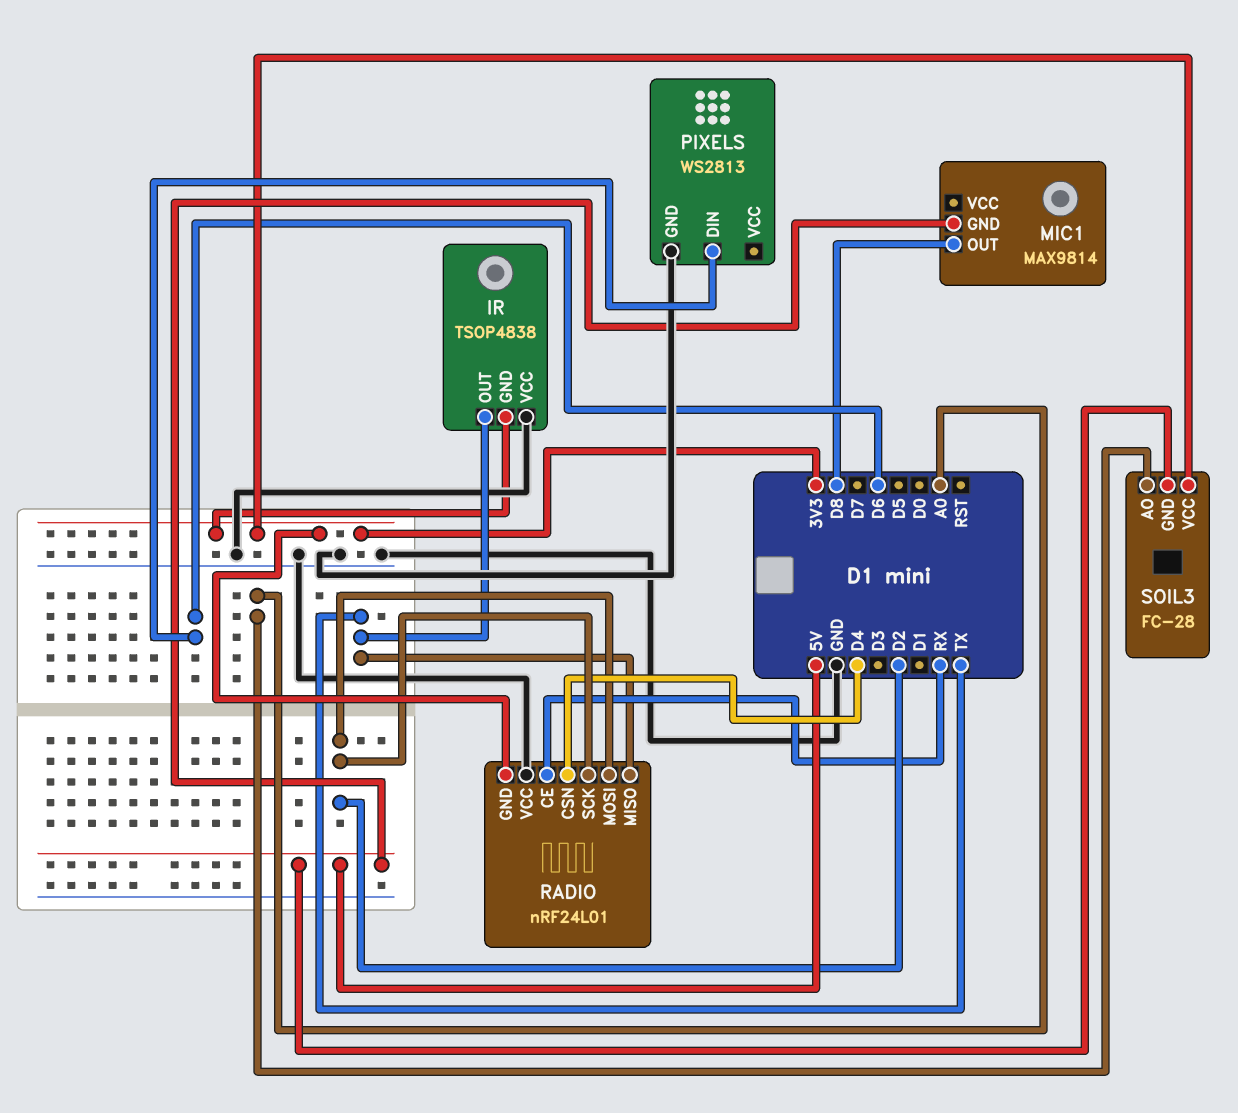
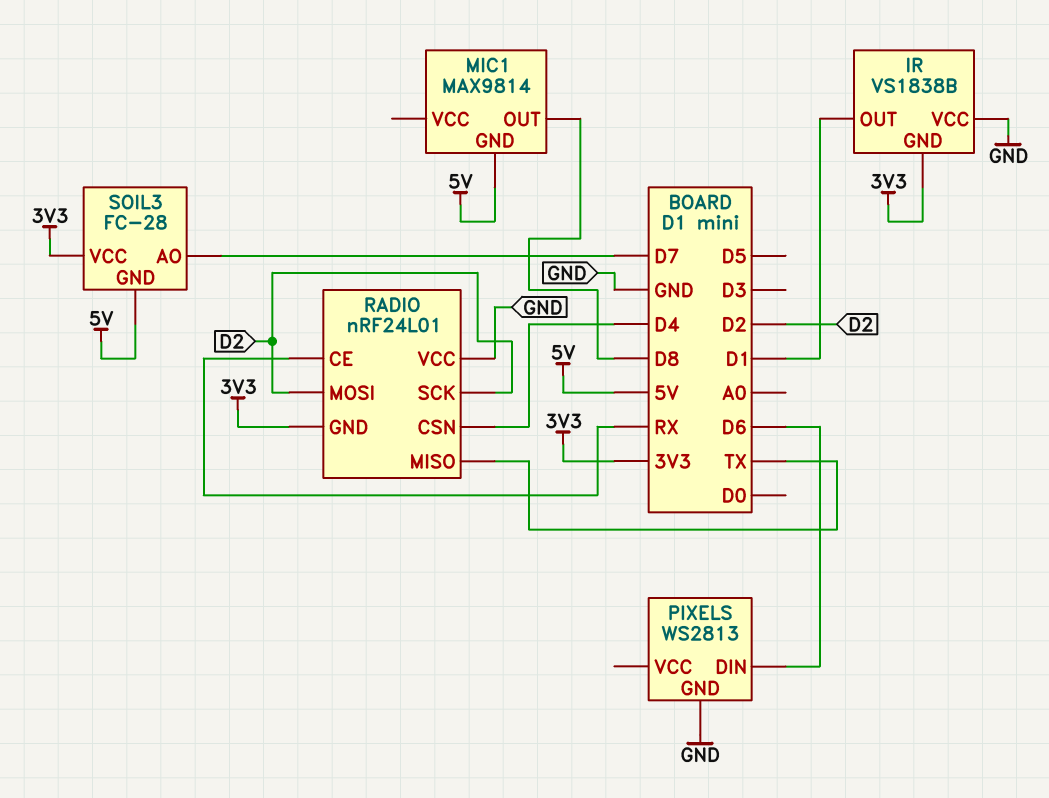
IR: TSOP4838 -> VS1838B
IR pin OUT: TX -> D1
SOIL3 pin AO: A0 -> D7

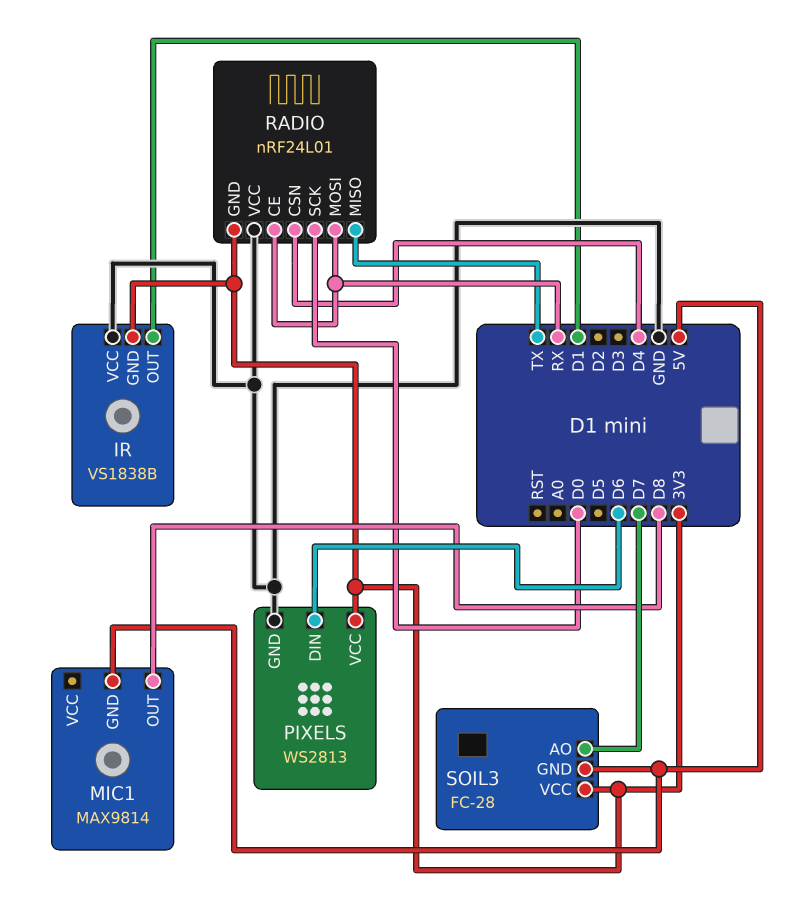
PIXELS pin VCC: none -> 3V3
RADIO pin MOSI: D2 -> RX
RADIO pin SCK: D2 -> D0

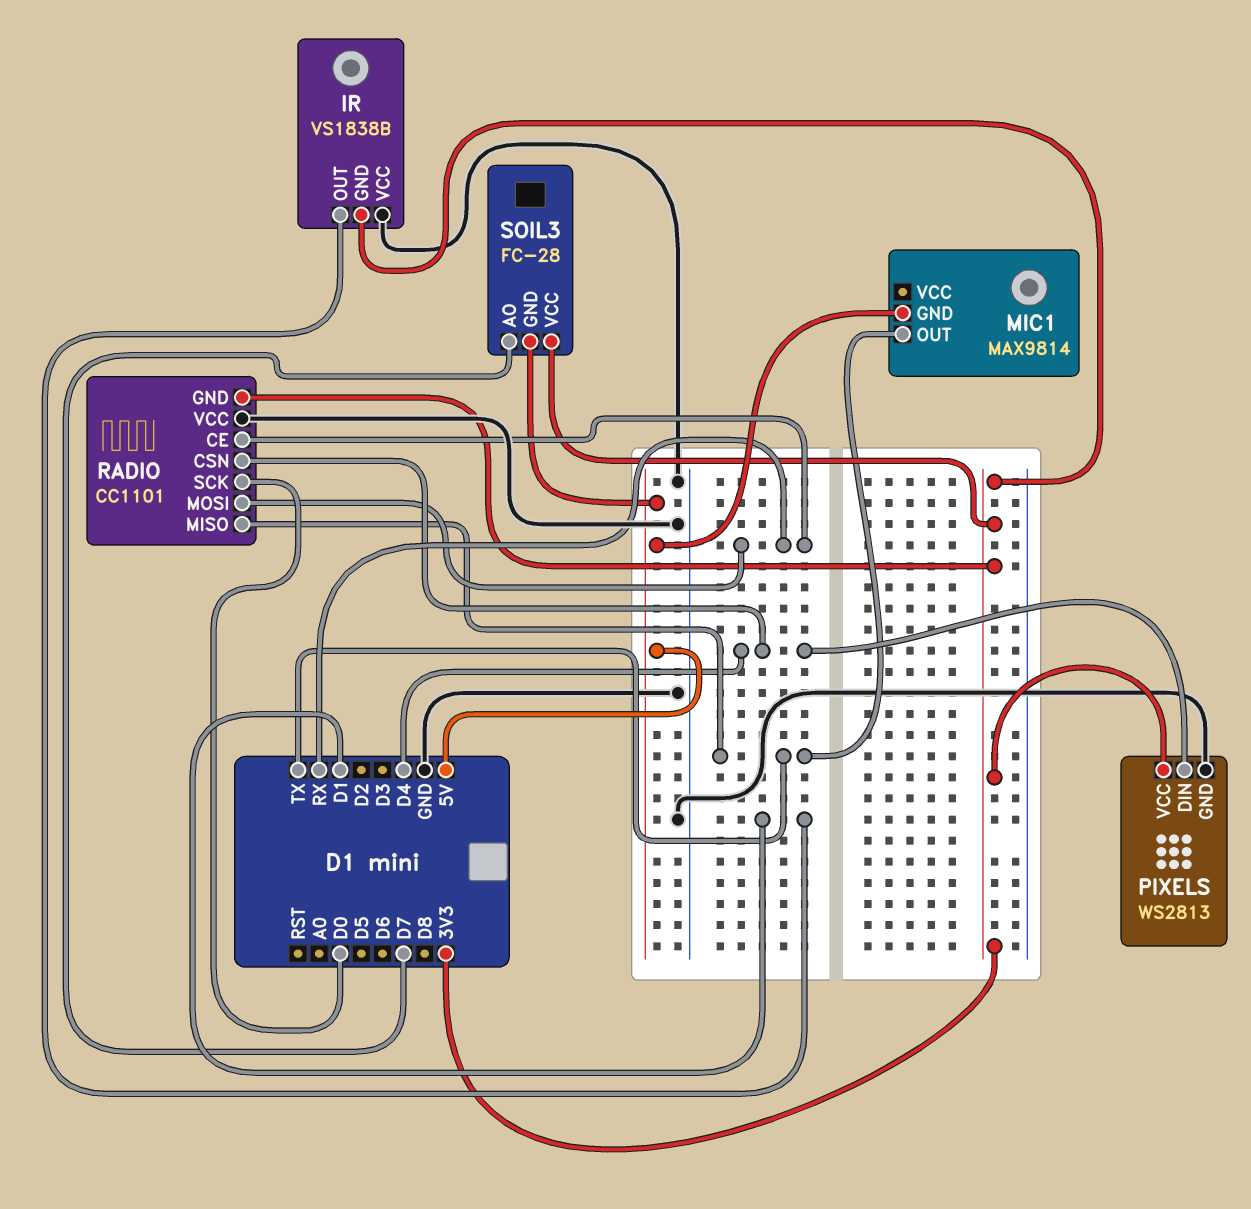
MIC1 pin OUT: D8 -> TX
PIXELS pin DIN: D6 -> D4
RADIO: nRF24L01 -> CC1101

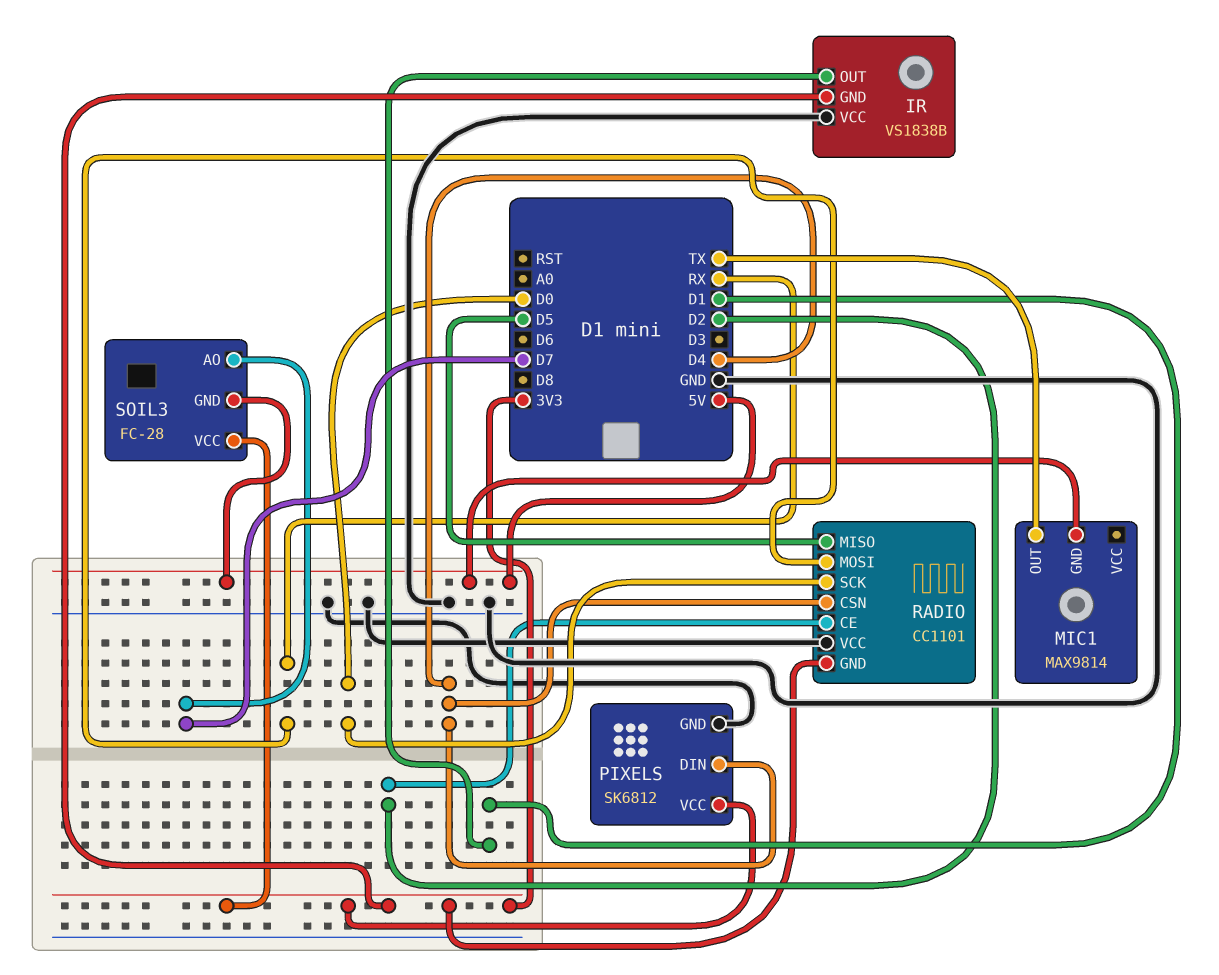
PIXELS: WS2813 -> SK6812
RADIO pin CE: RX -> D2
RADIO pin MISO: TX -> D5

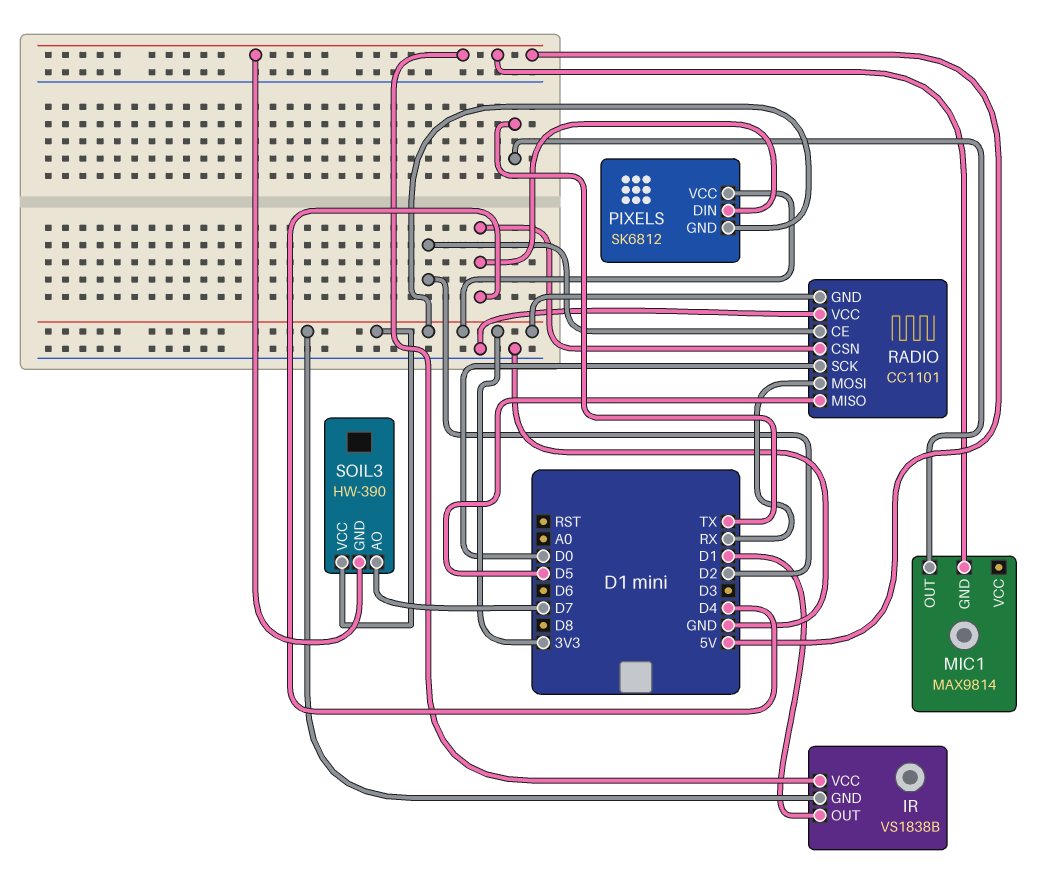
IR pin VCC: GND -> 5V
PIXELS pin GND: GND -> 3V3
SOIL3: FC-28 -> HW-390

